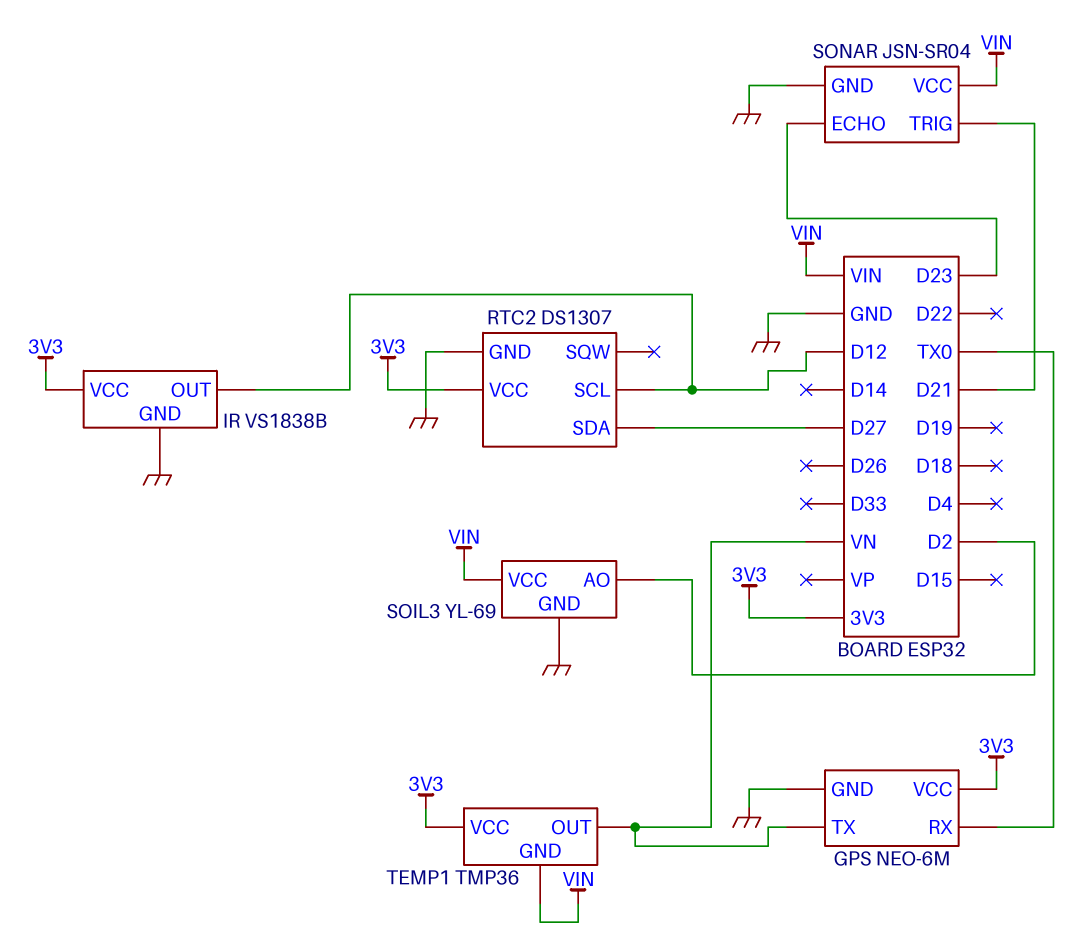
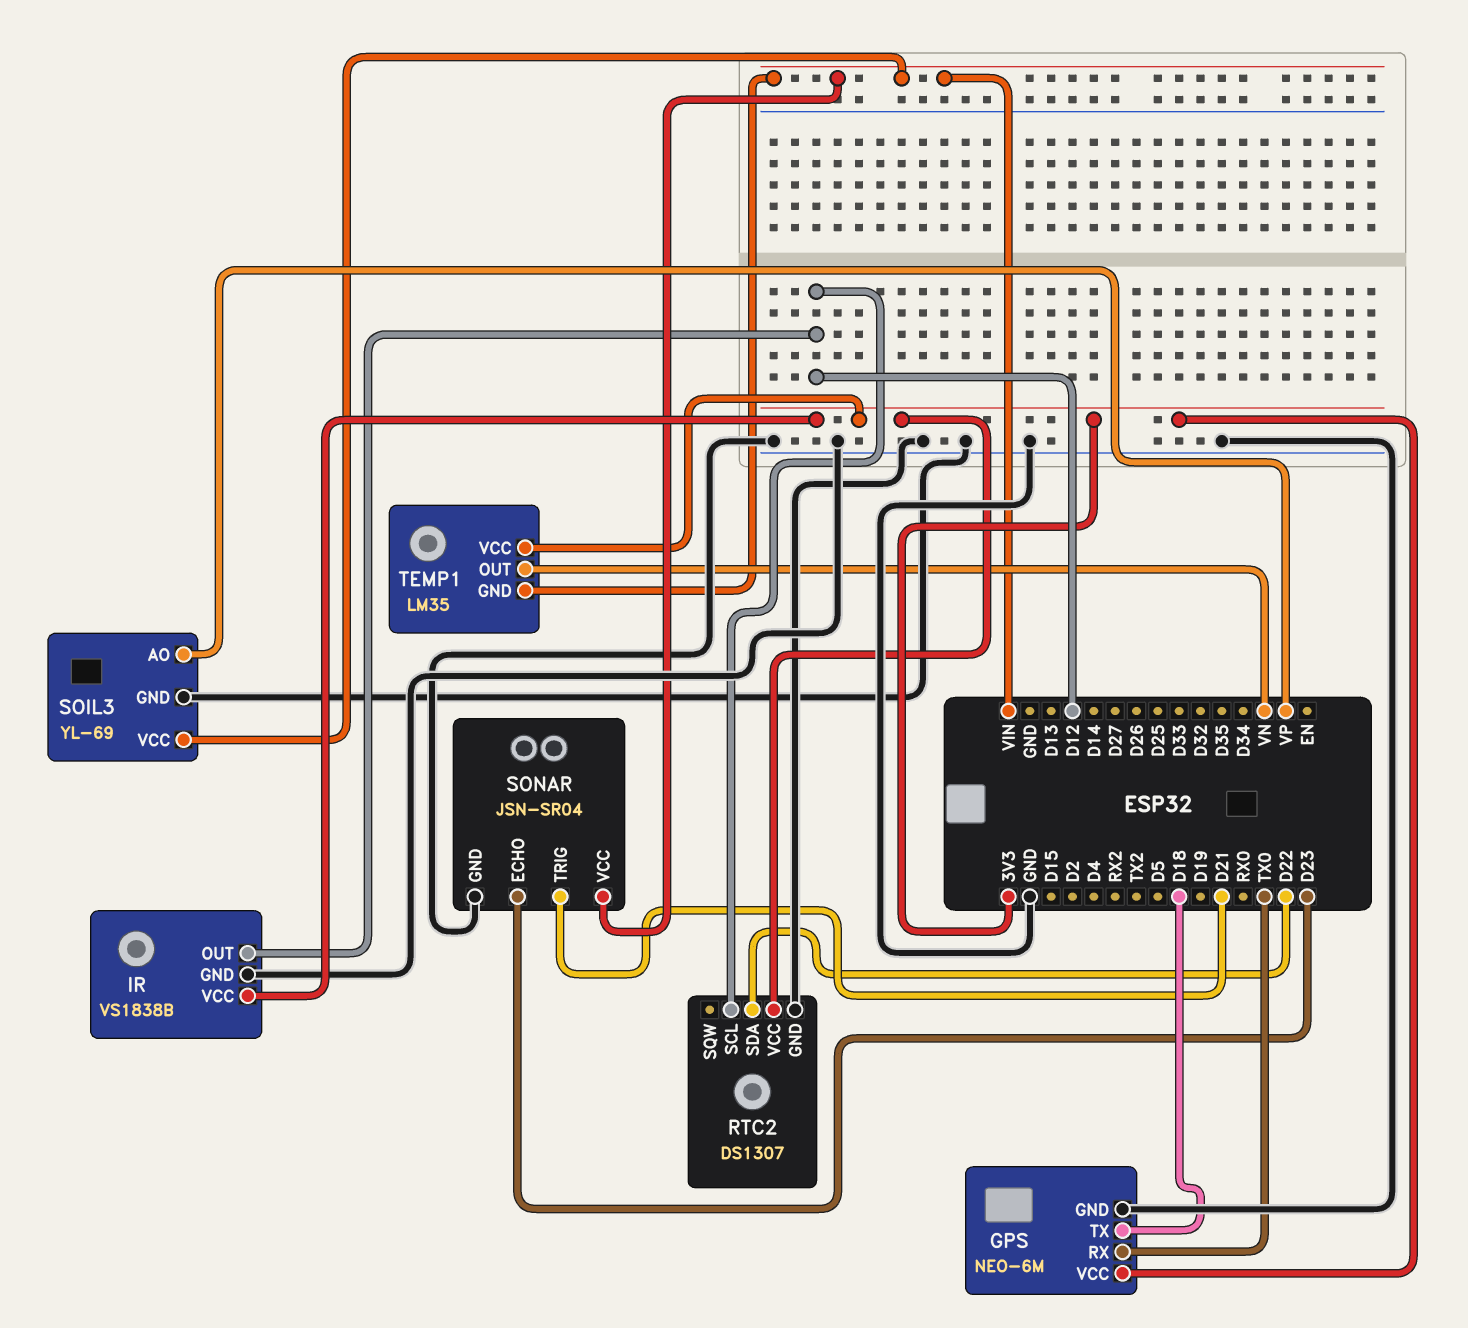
GPS pin TX: VN -> D18
RTC2 pin SDA: D27 -> D22
SOIL3 pin AO: D2 -> VP
TEMP1: TMP36 -> LM35

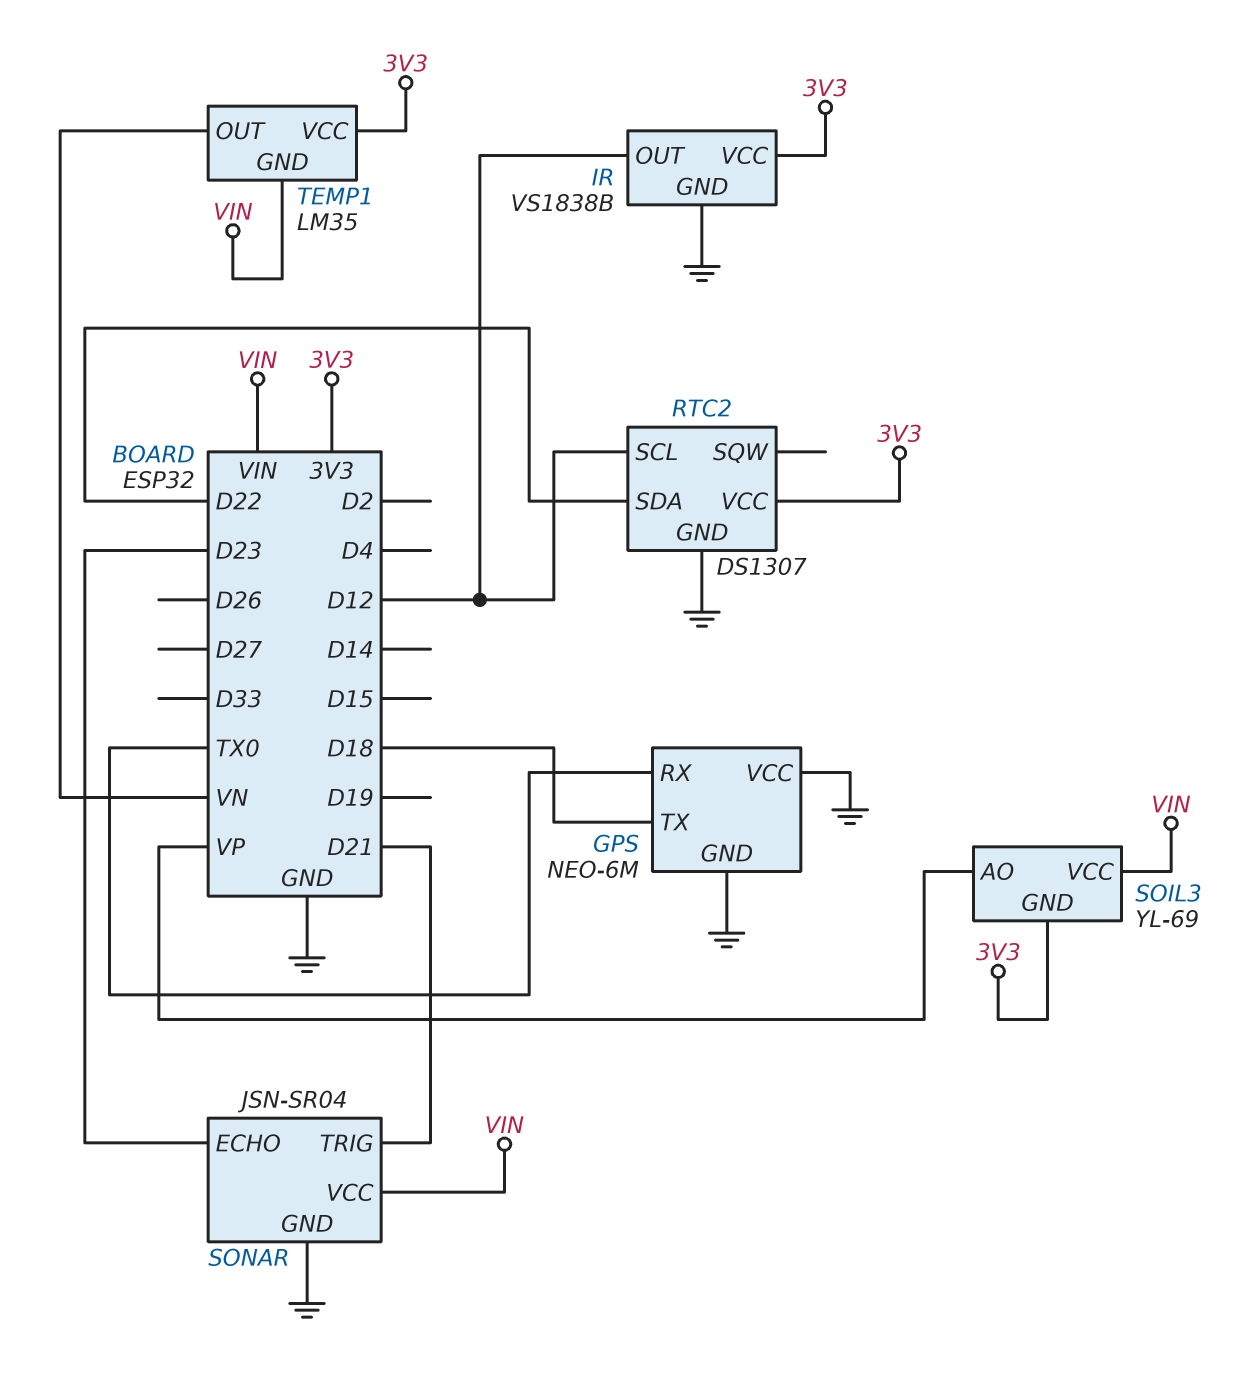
GPS pin VCC: 3V3 -> GND
SOIL3 pin GND: GND -> 3V3

